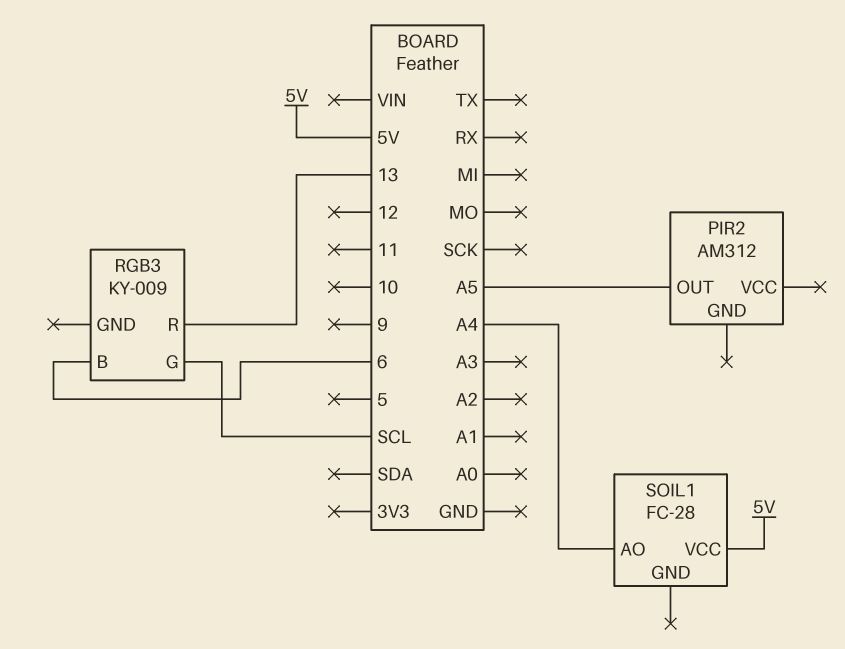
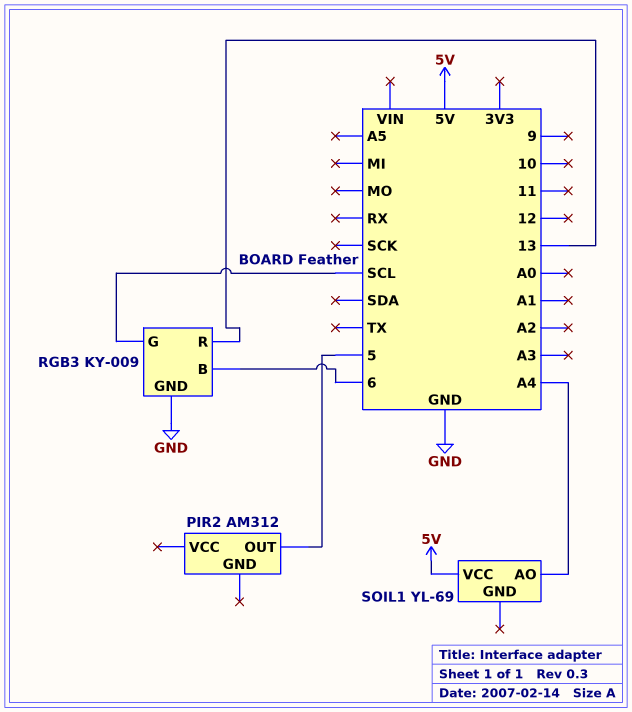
PIR2 pin OUT: A5 -> 5
RGB3 pin GND: none -> GND
SOIL1: FC-28 -> YL-69

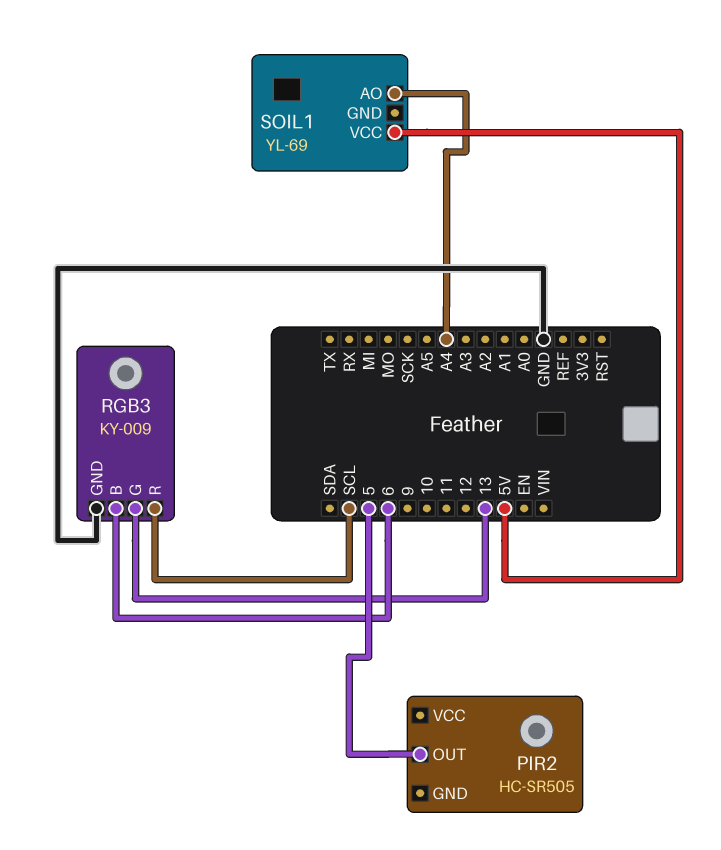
PIR2: AM312 -> HC-SR505
RGB3 pin G: SCL -> 13
RGB3 pin R: 13 -> SCL

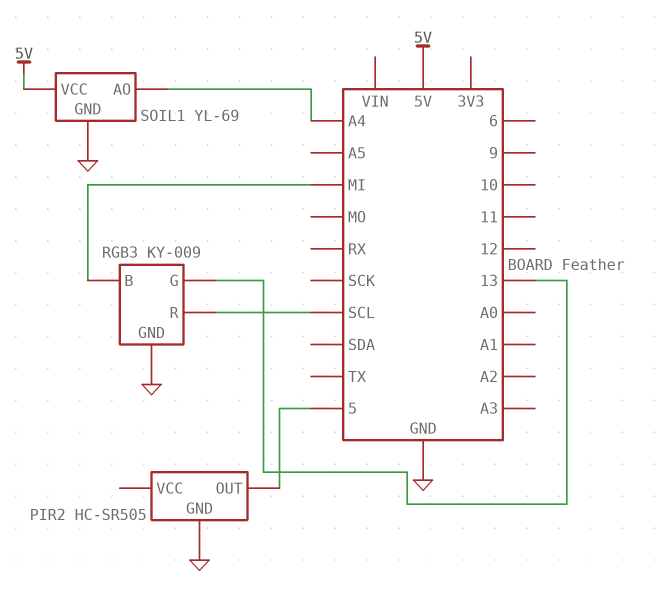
PIR2 pin GND: none -> GND
RGB3 pin B: 6 -> MI
SOIL1 pin GND: none -> GND

